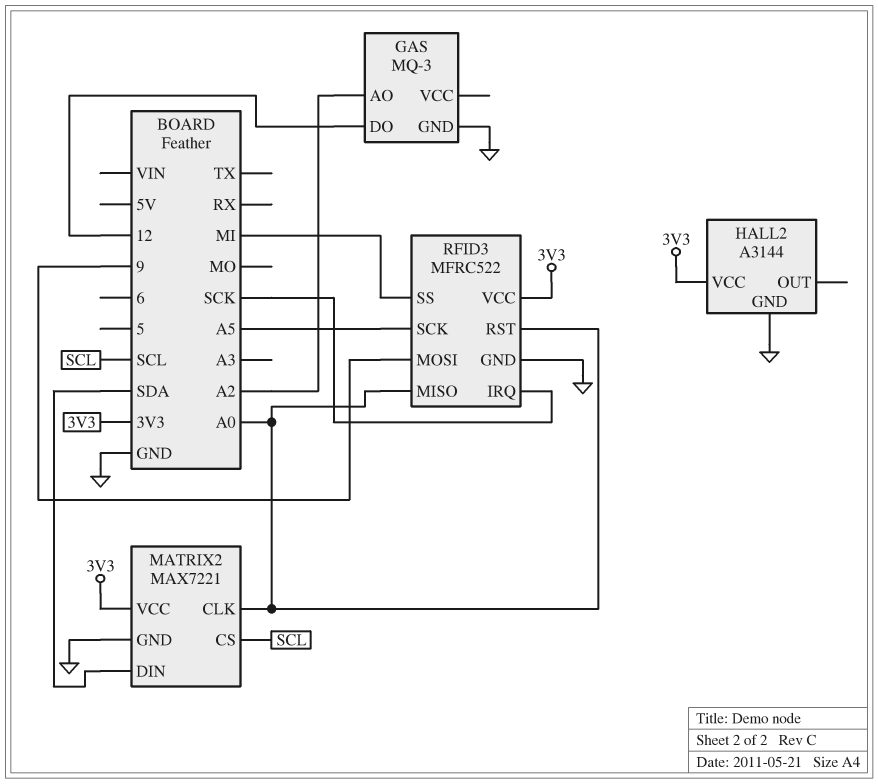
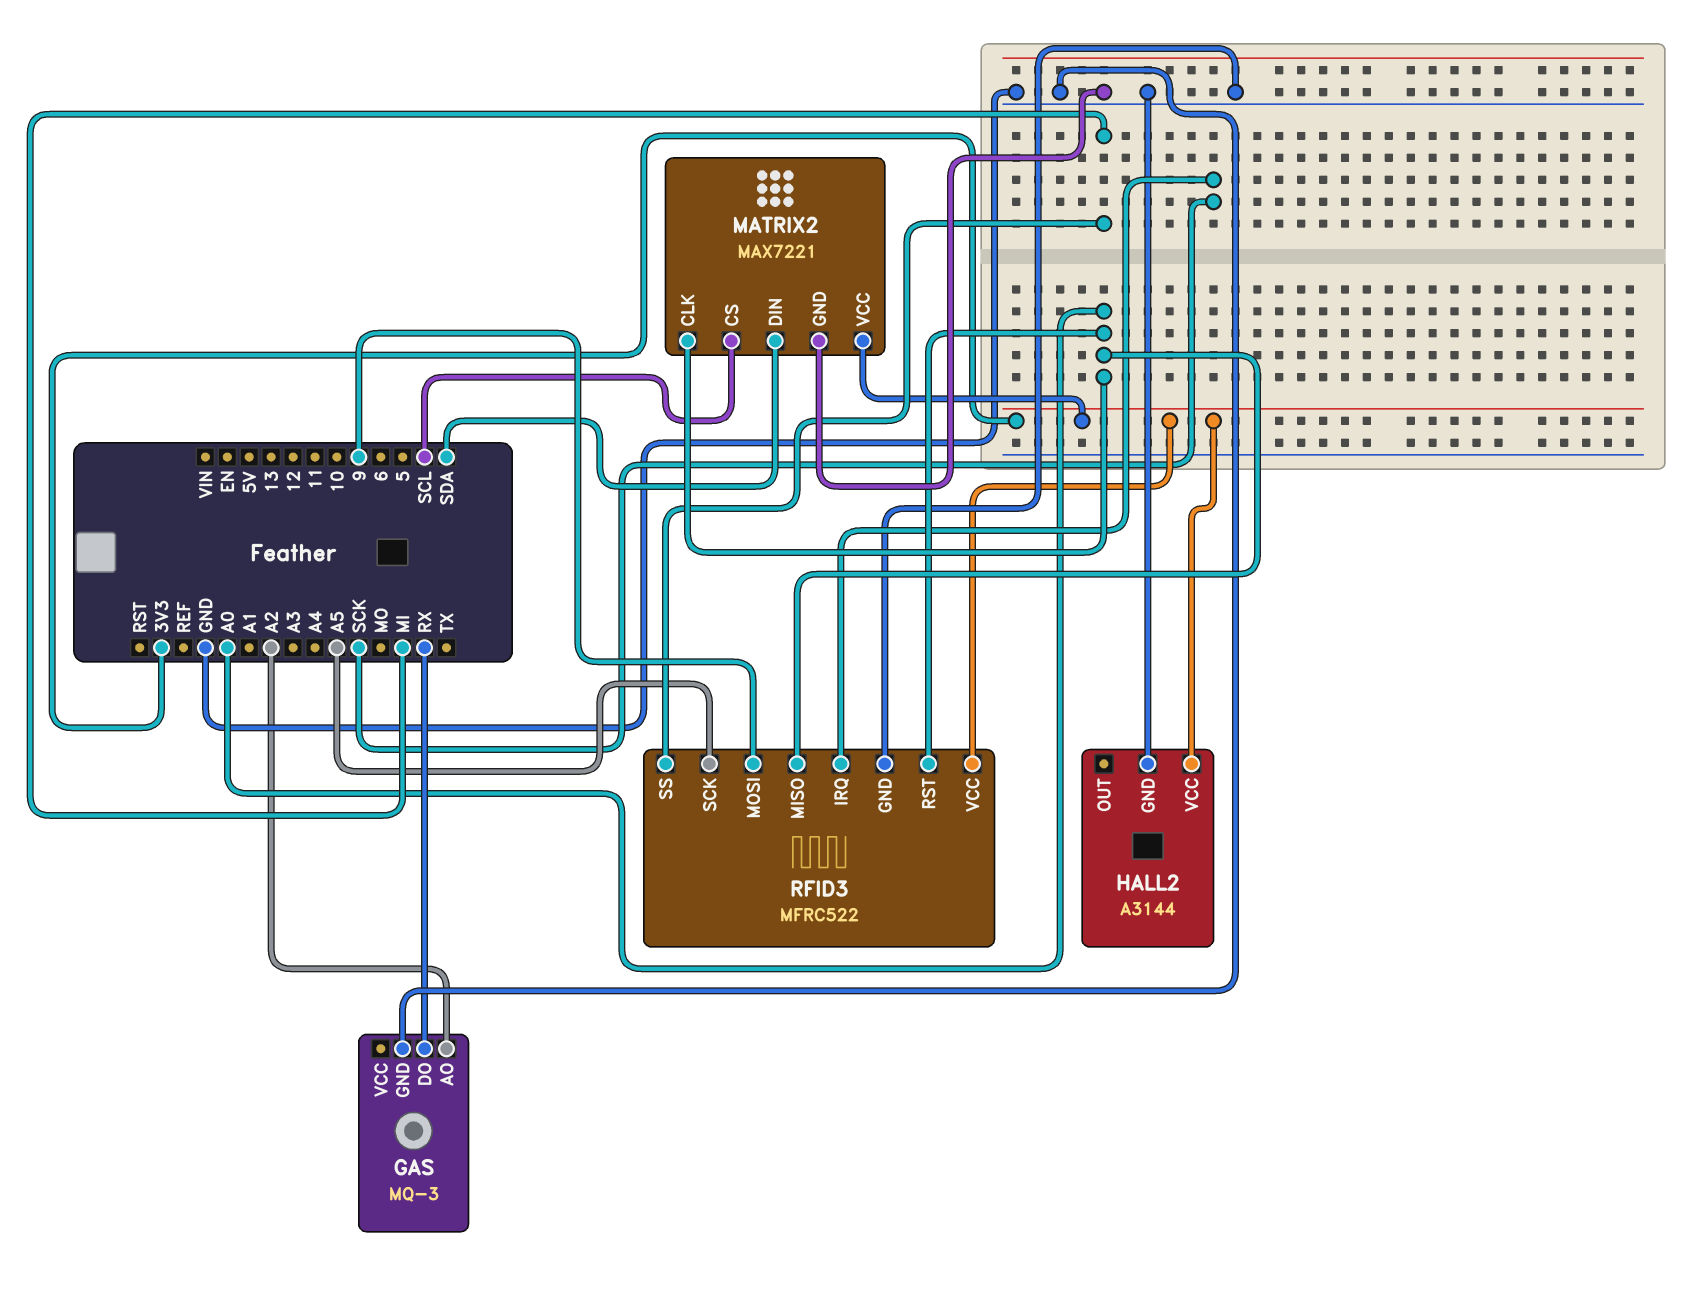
GAS pin DO: 12 -> RX

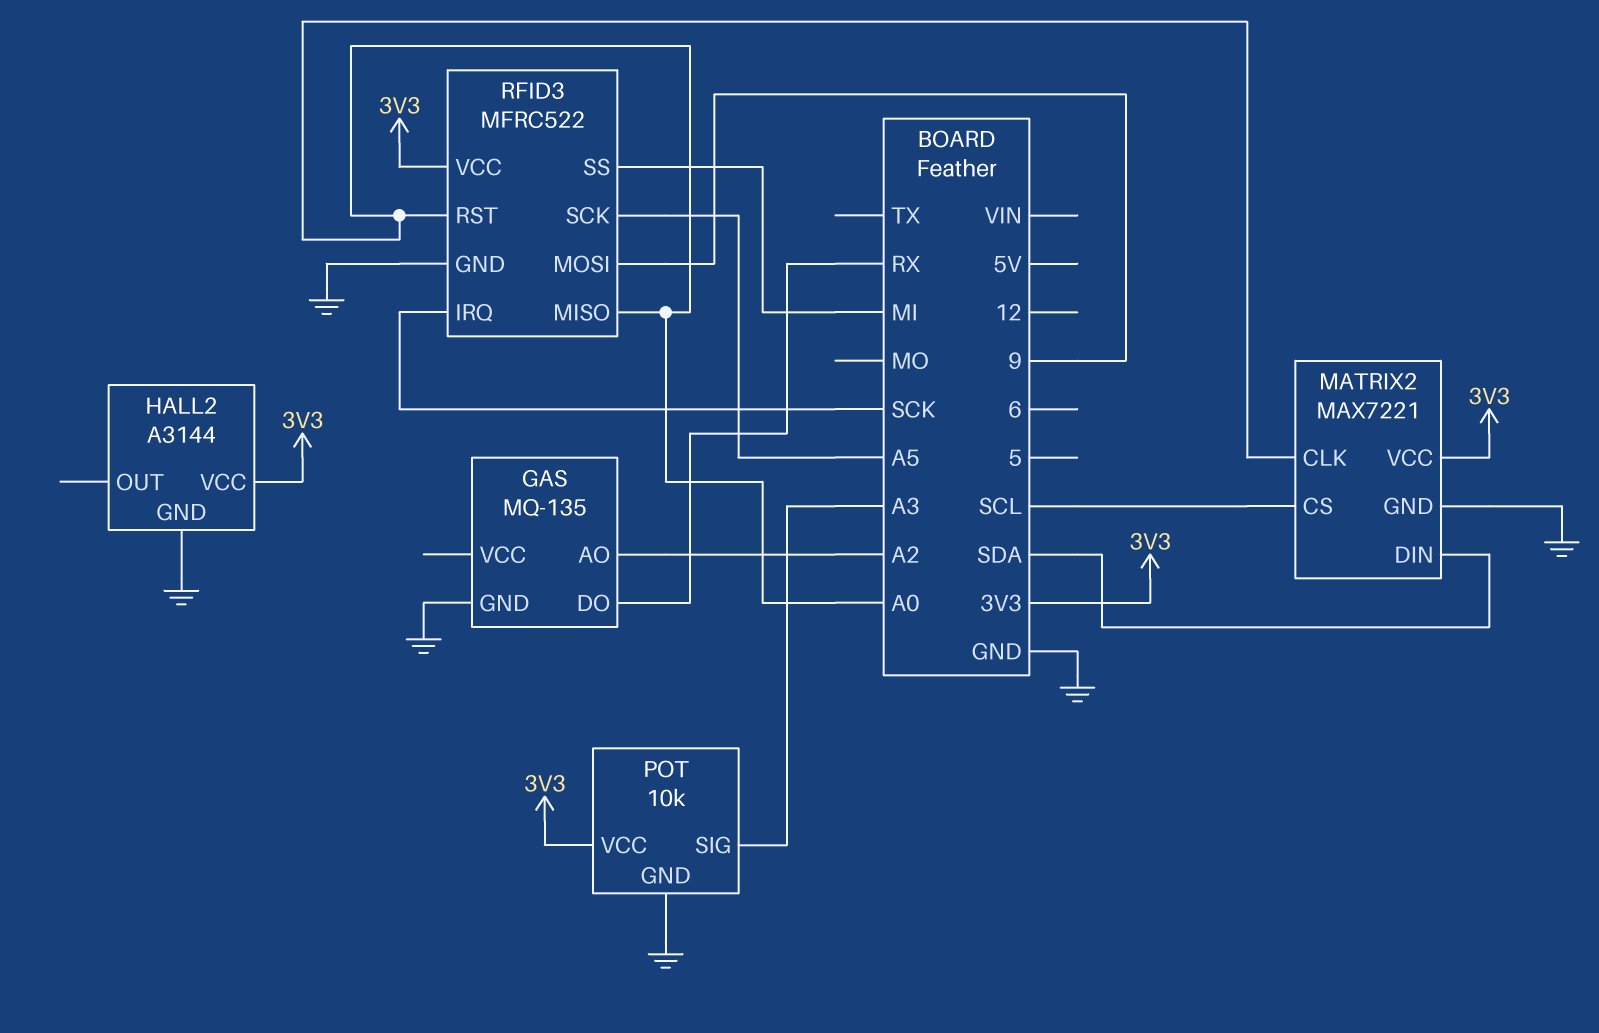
GAS: MQ-3 -> MQ-135
POT: none -> 10k
POT pin GND: none -> GND
POT pin SIG: none -> A3
POT pin VCC: none -> 3V3

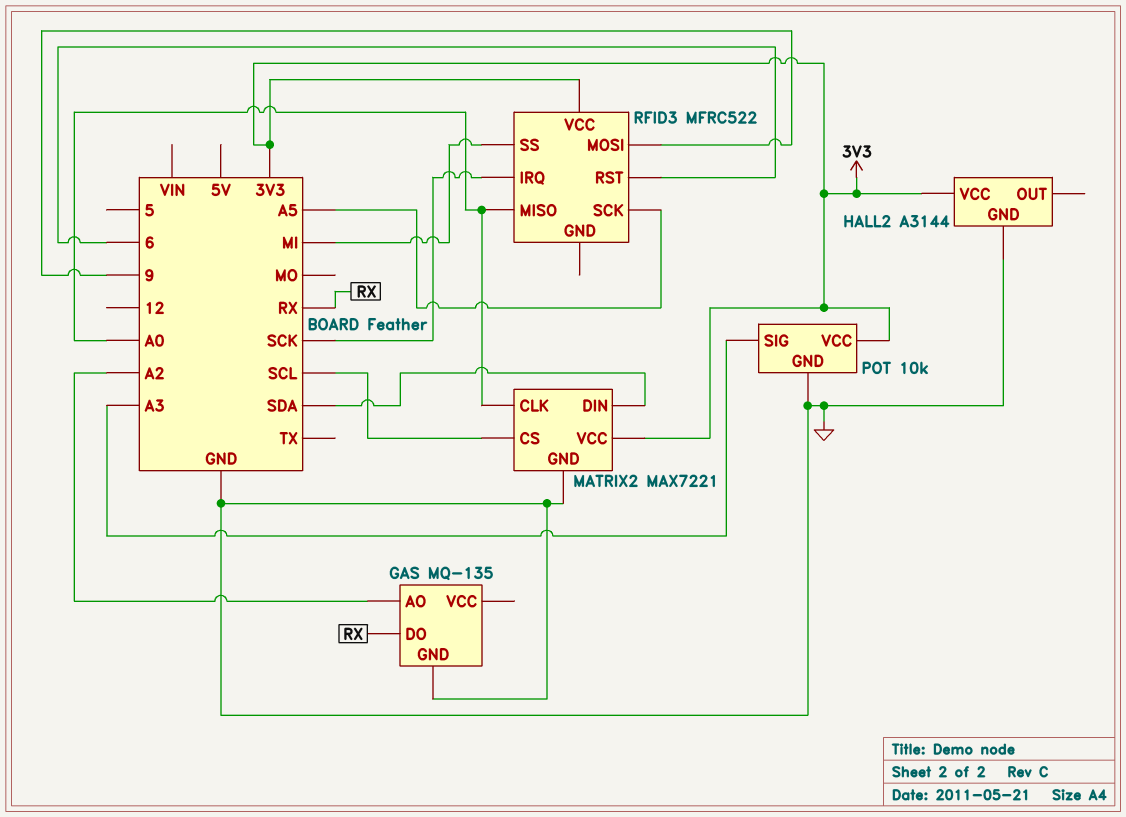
RFID3 pin GND: GND -> none
RFID3 pin RST: A0 -> 6

